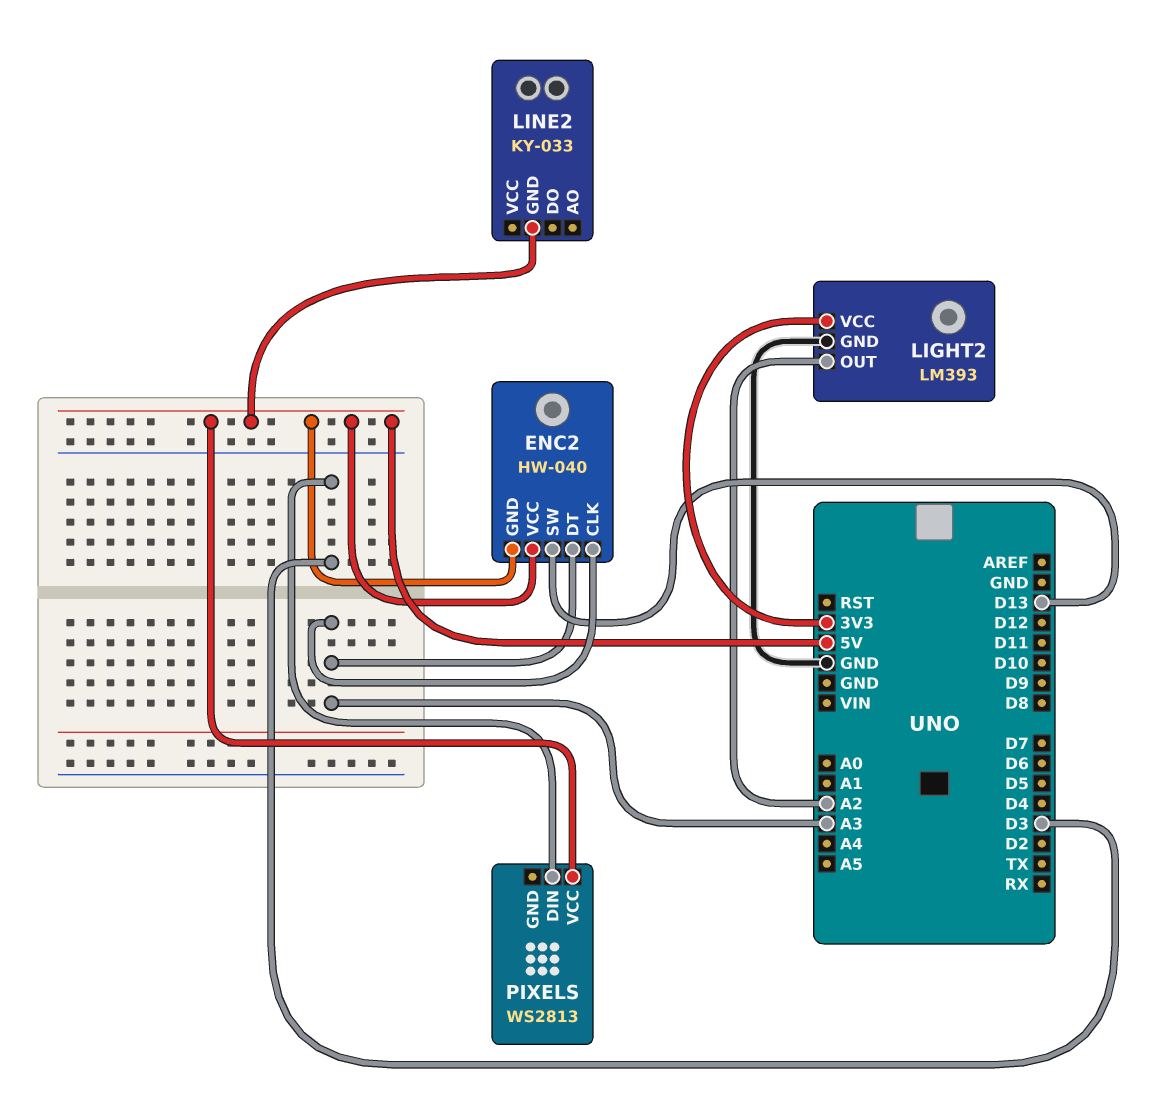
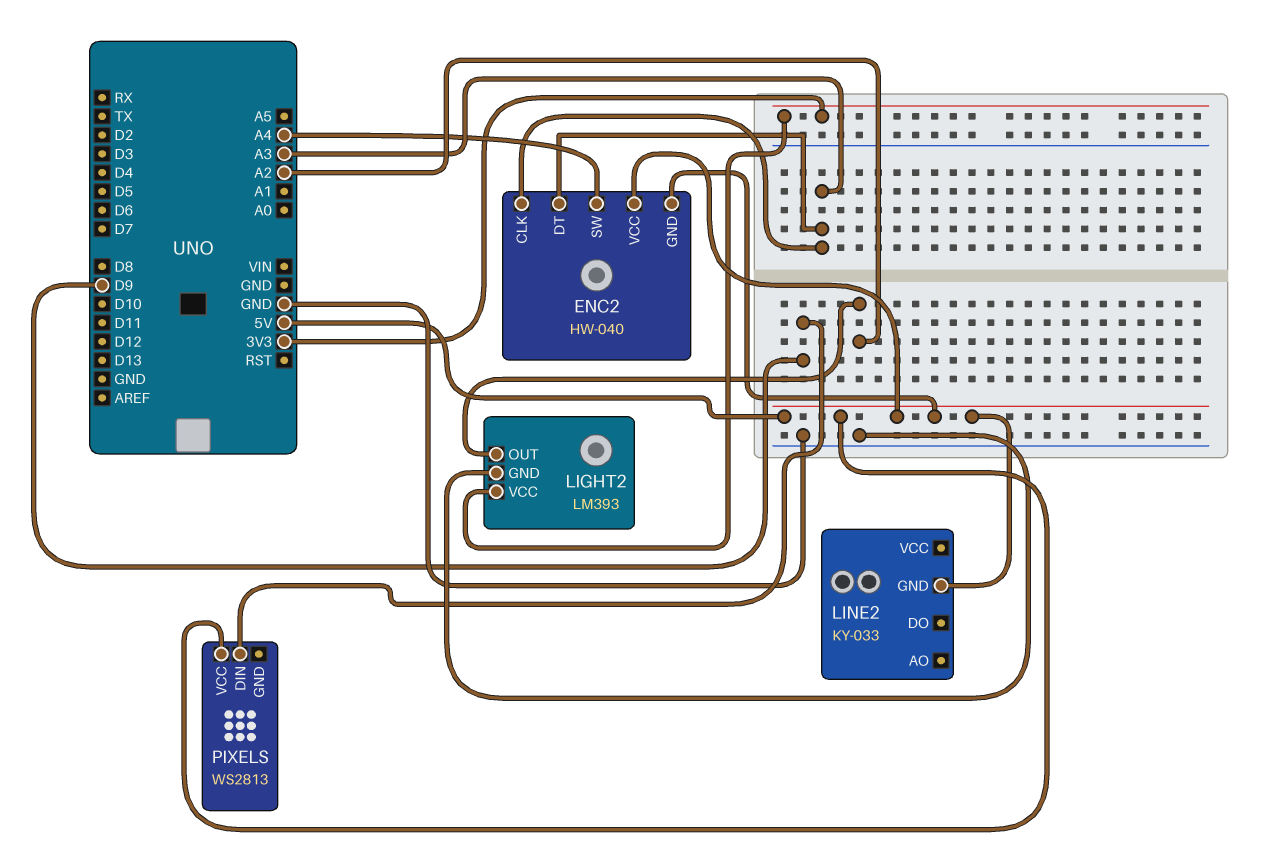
ENC2 pin SW: D13 -> A4
PIXELS pin DIN: D3 -> D9

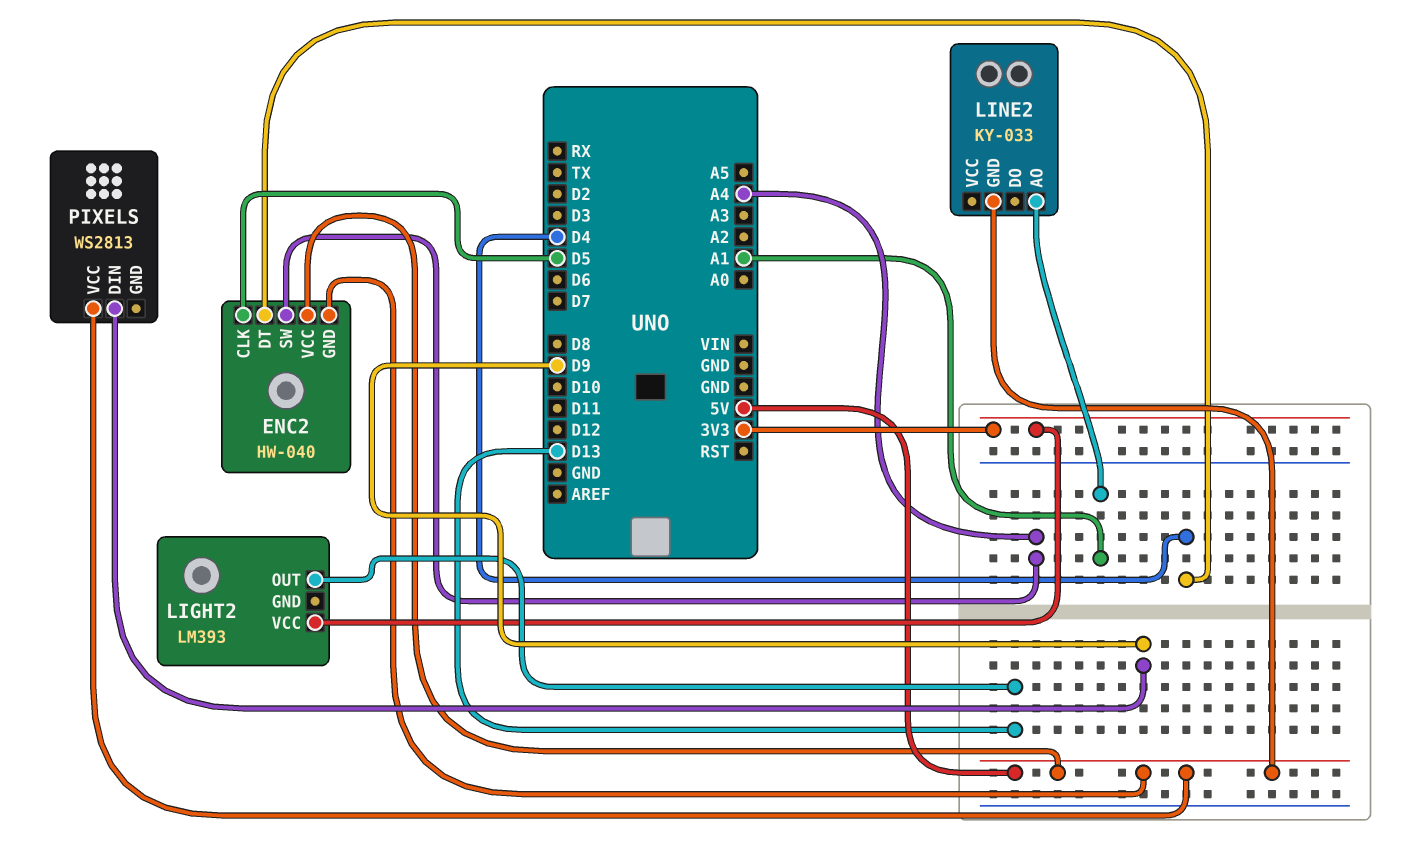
ENC2 pin CLK: A3 -> D5
ENC2 pin DT: A3 -> D4
LIGHT2 pin GND: GND -> none
LIGHT2 pin OUT: A2 -> D13
LINE2 pin AO: none -> A1

